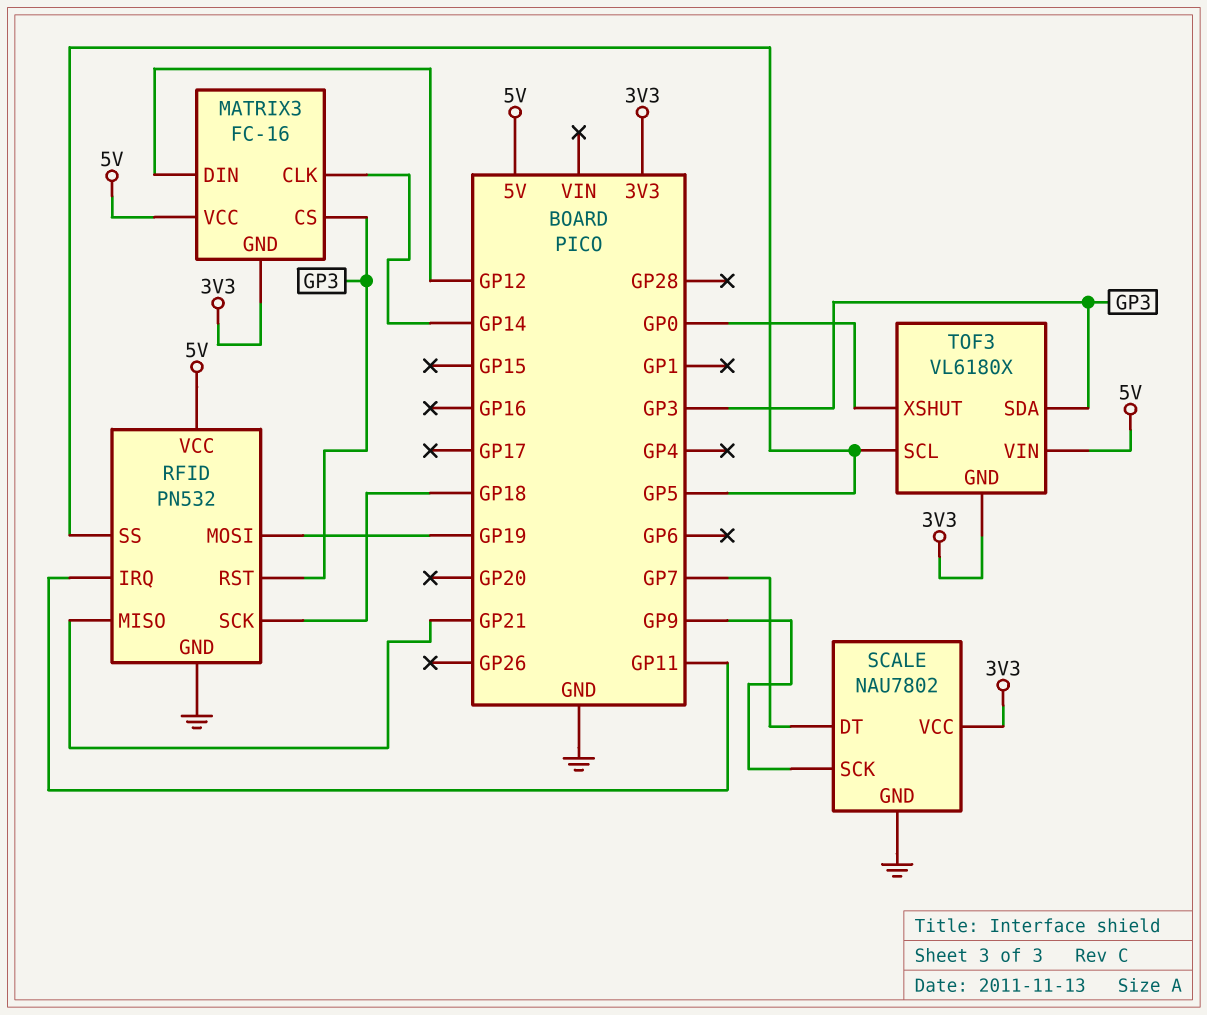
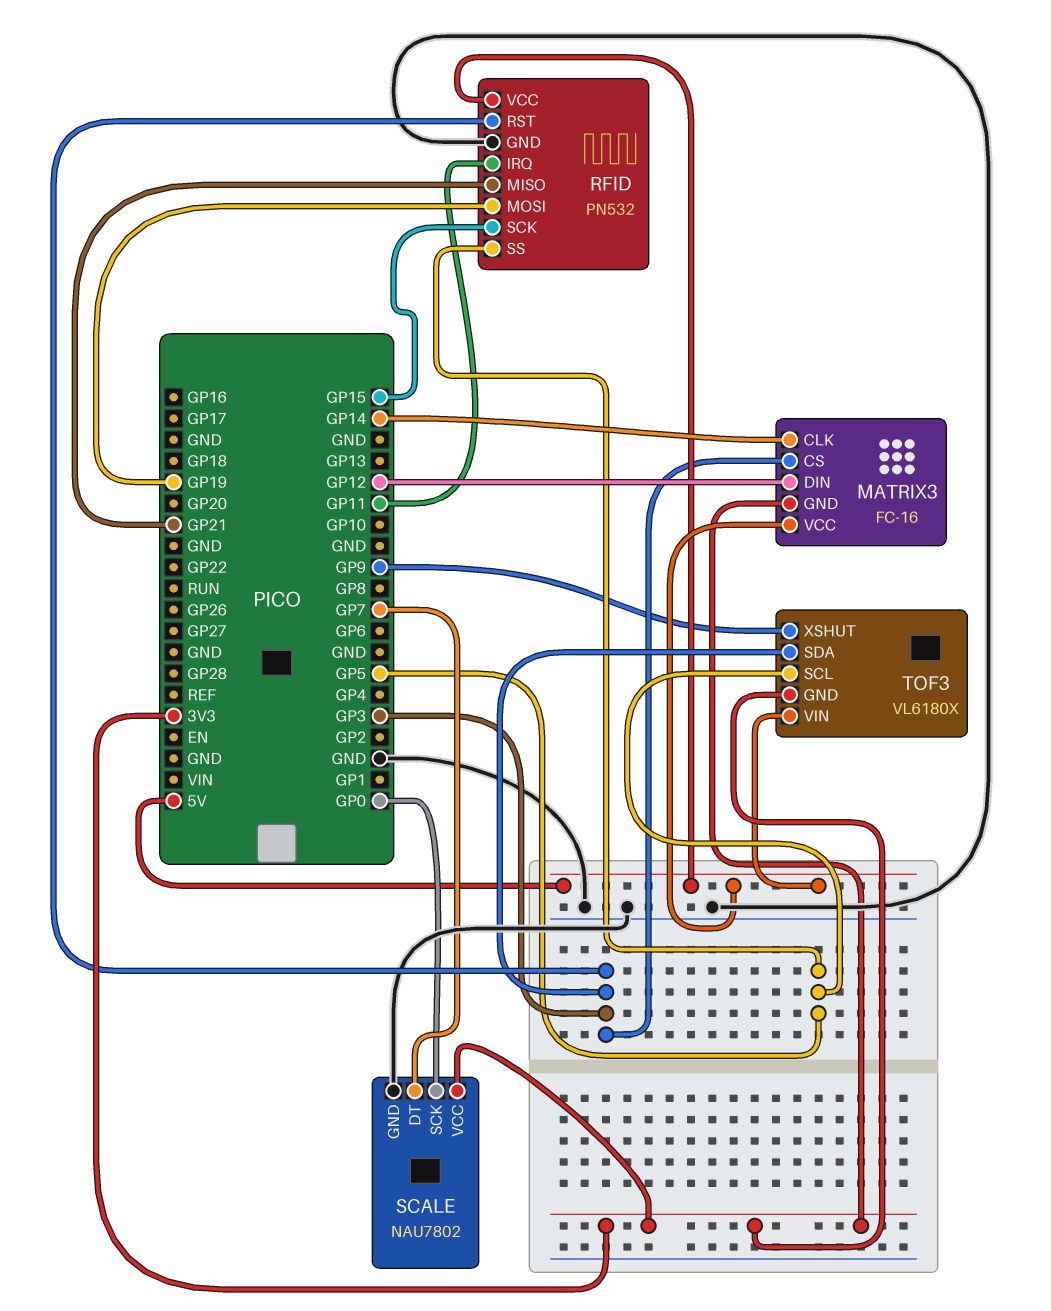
RFID pin SCK: GP18 -> GP15
SCALE pin SCK: GP9 -> GP0
TOF3 pin XSHUT: GP0 -> GP9

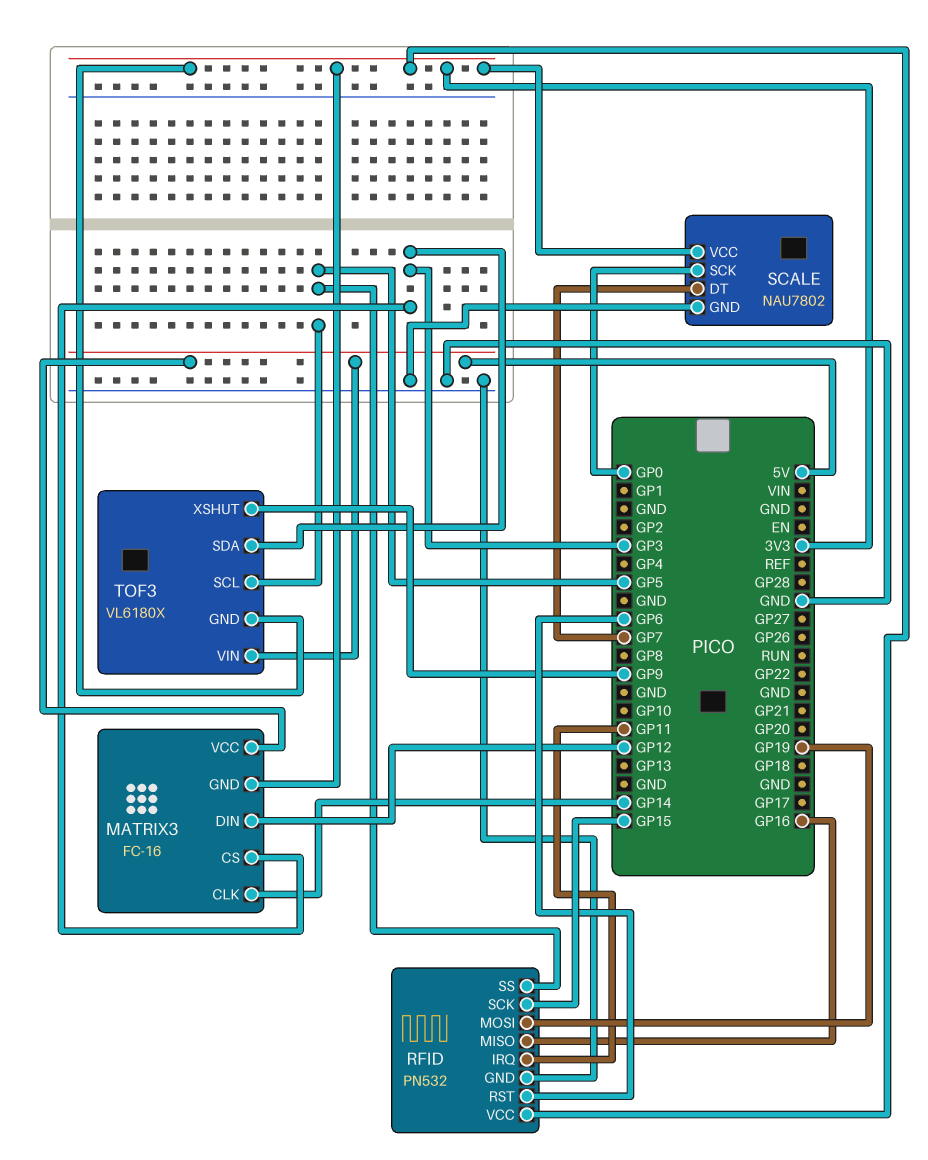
RFID pin MISO: GP21 -> GP16
RFID pin RST: GP3 -> GP6
RFID pin VCC: 5V -> 3V3

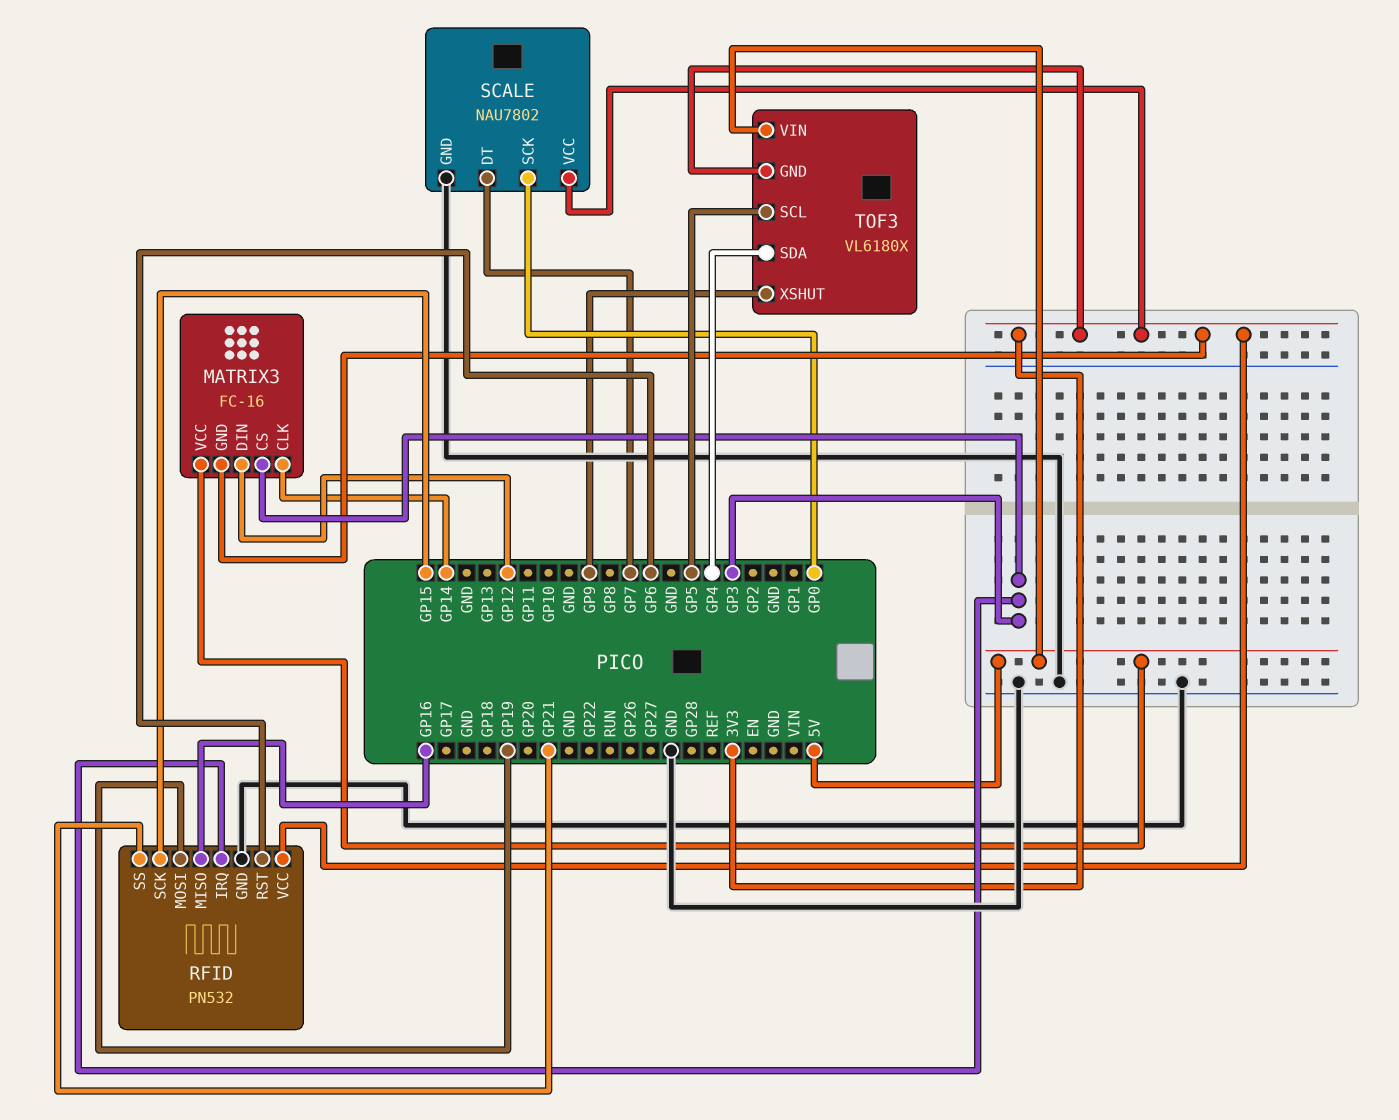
RFID pin IRQ: GP11 -> GP3
RFID pin SS: GP5 -> GP21
TOF3 pin SDA: GP3 -> GP4

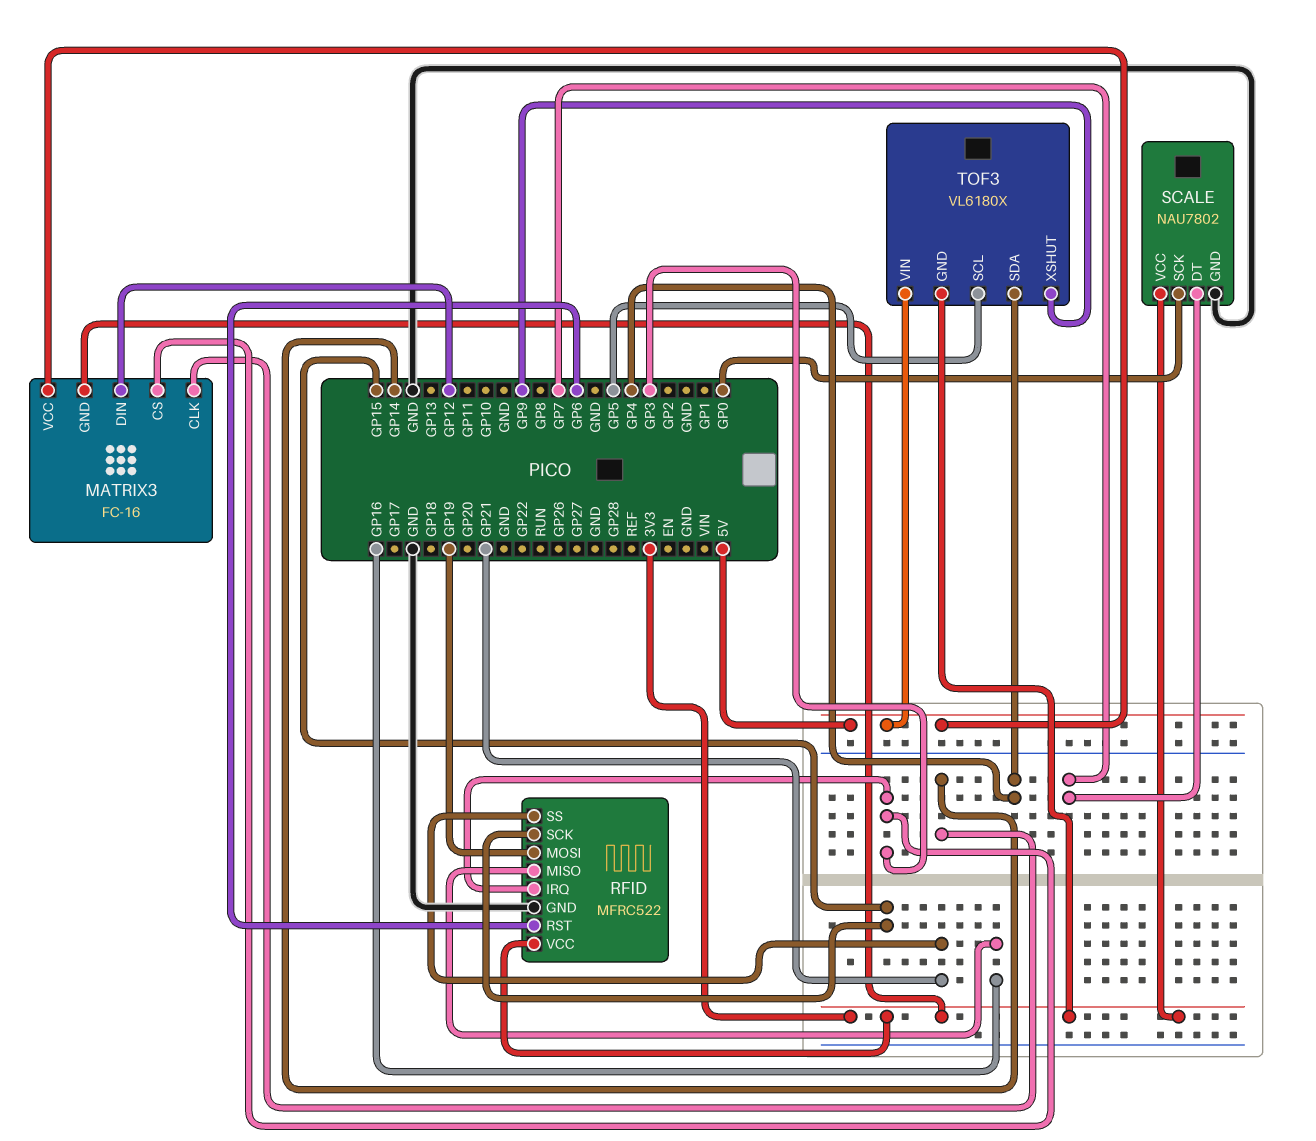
RFID: PN532 -> MFRC522

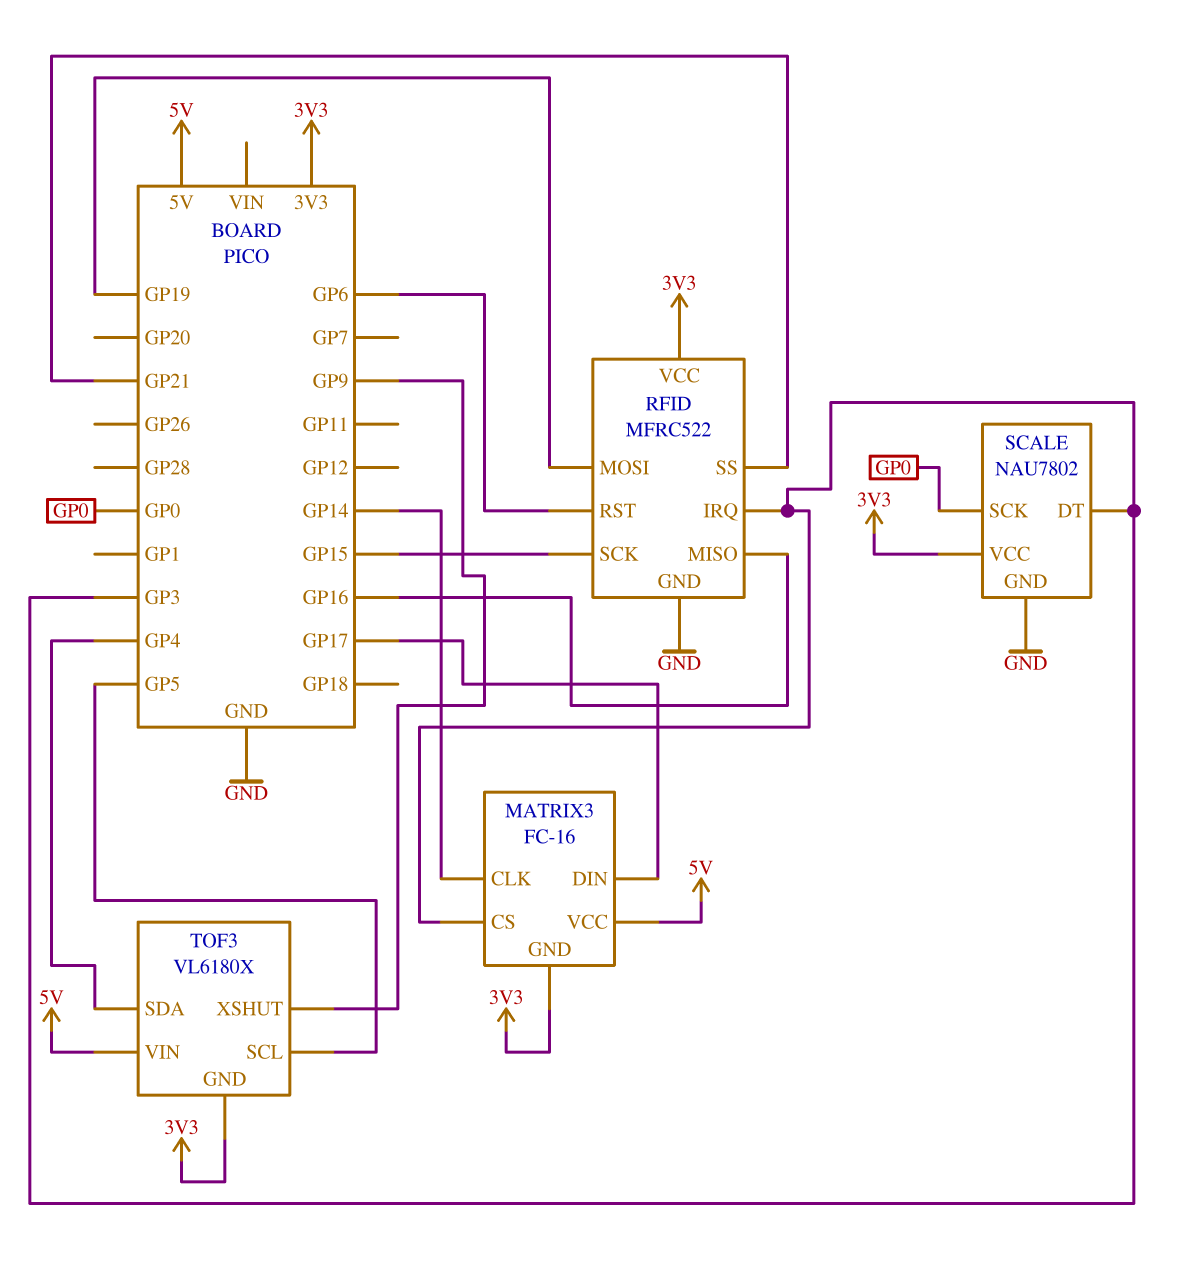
MATRIX3 pin DIN: GP12 -> GP17
SCALE pin DT: GP7 -> GP3

